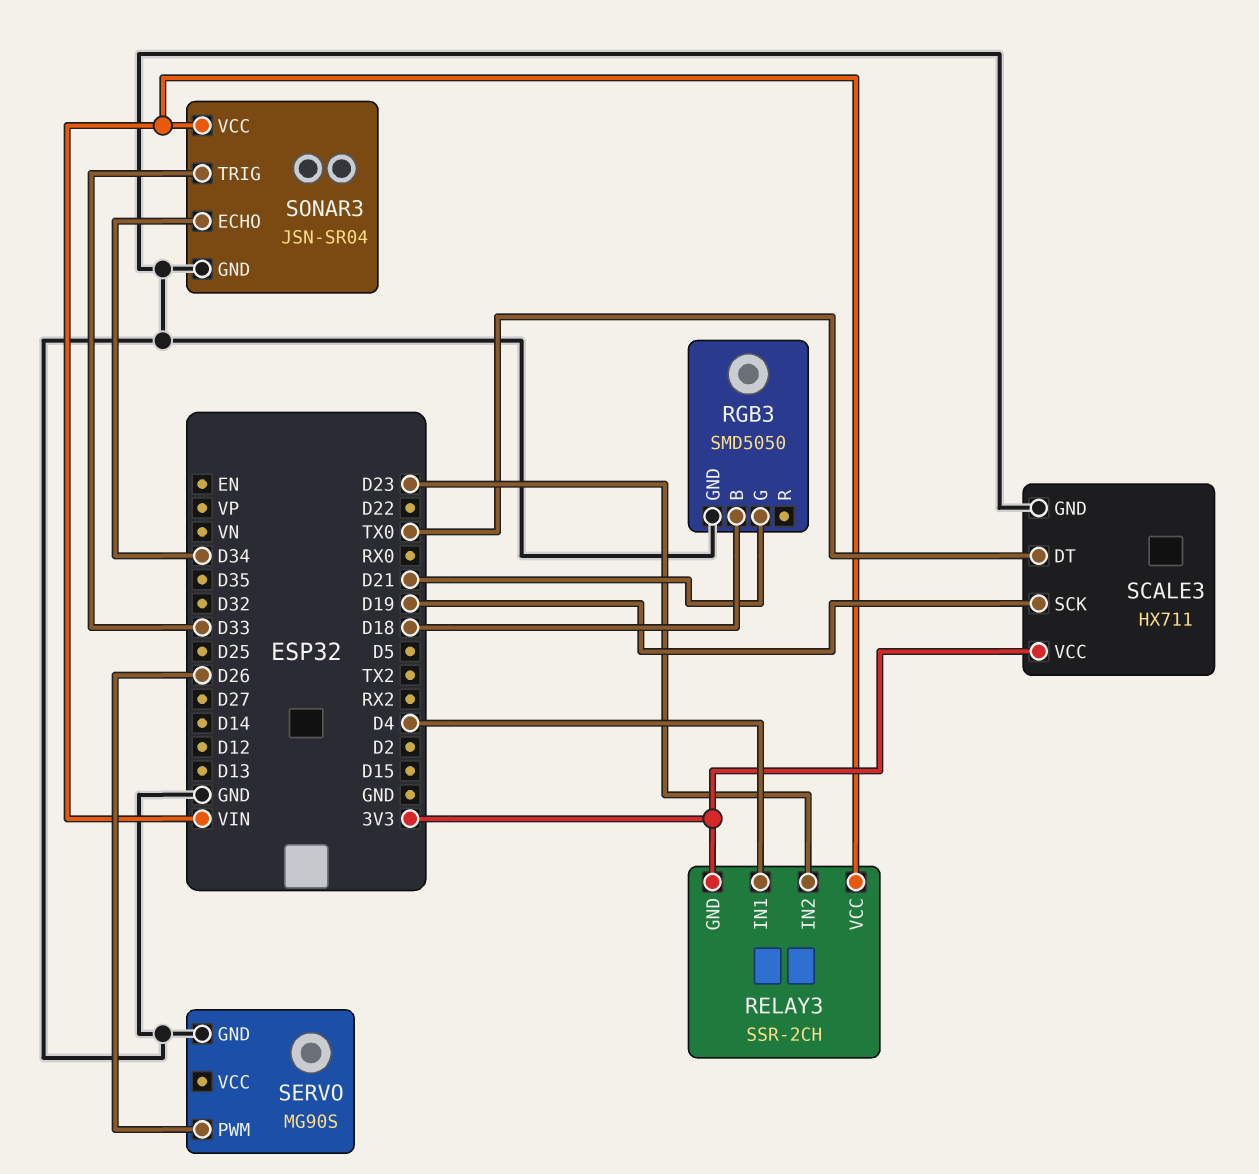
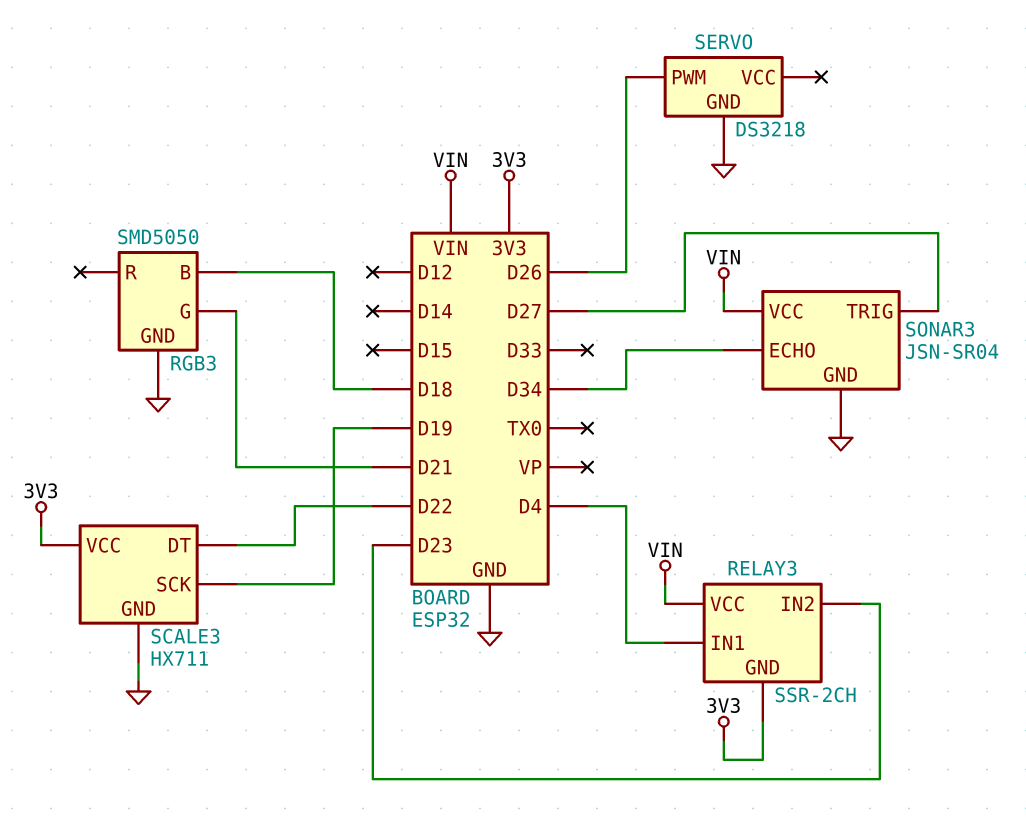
SCALE3 pin DT: TX0 -> D22
SERVO: MG90S -> DS3218
SONAR3 pin TRIG: D33 -> D27

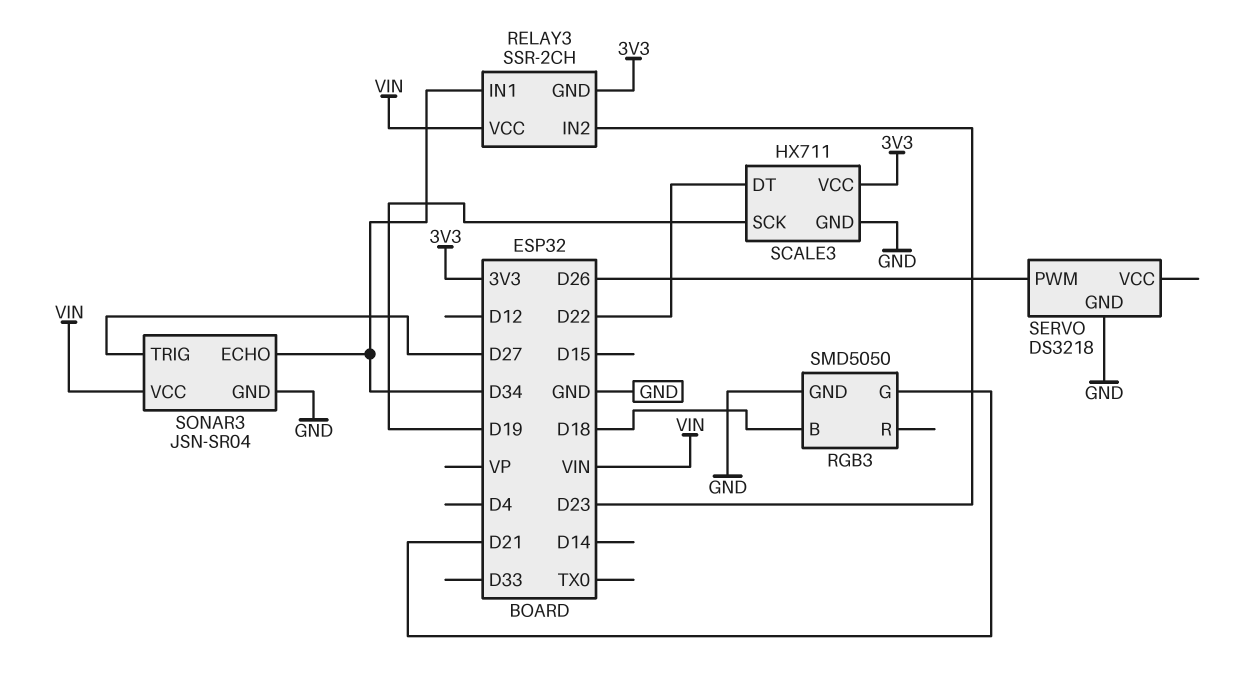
RELAY3 pin IN1: D4 -> D34

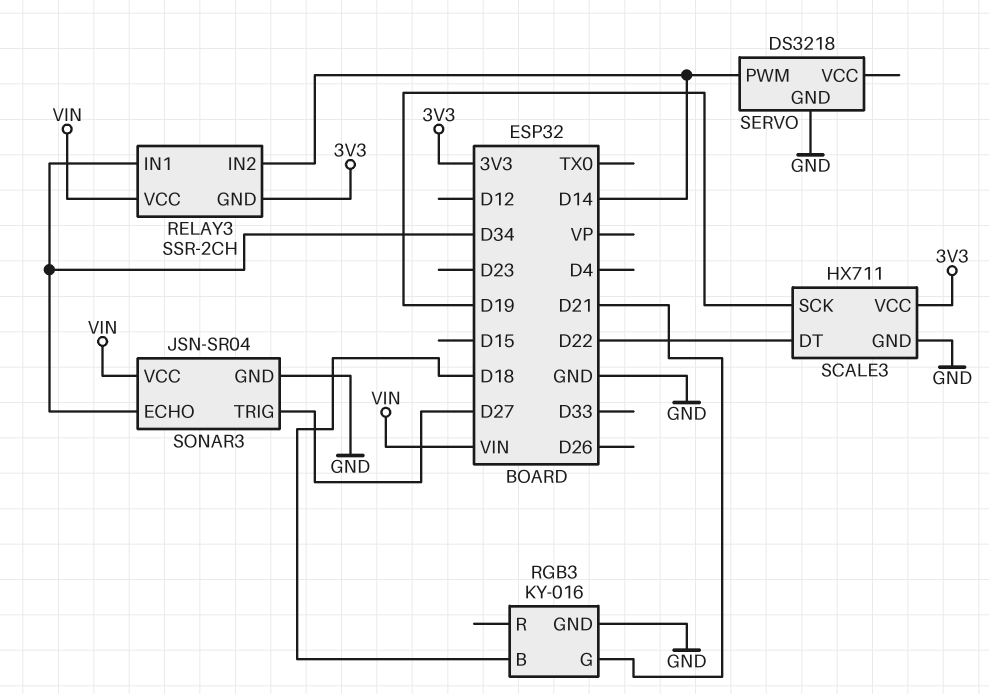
RELAY3 pin IN2: D23 -> D14
RGB3: SMD5050 -> KY-016
SERVO pin PWM: D26 -> D14

